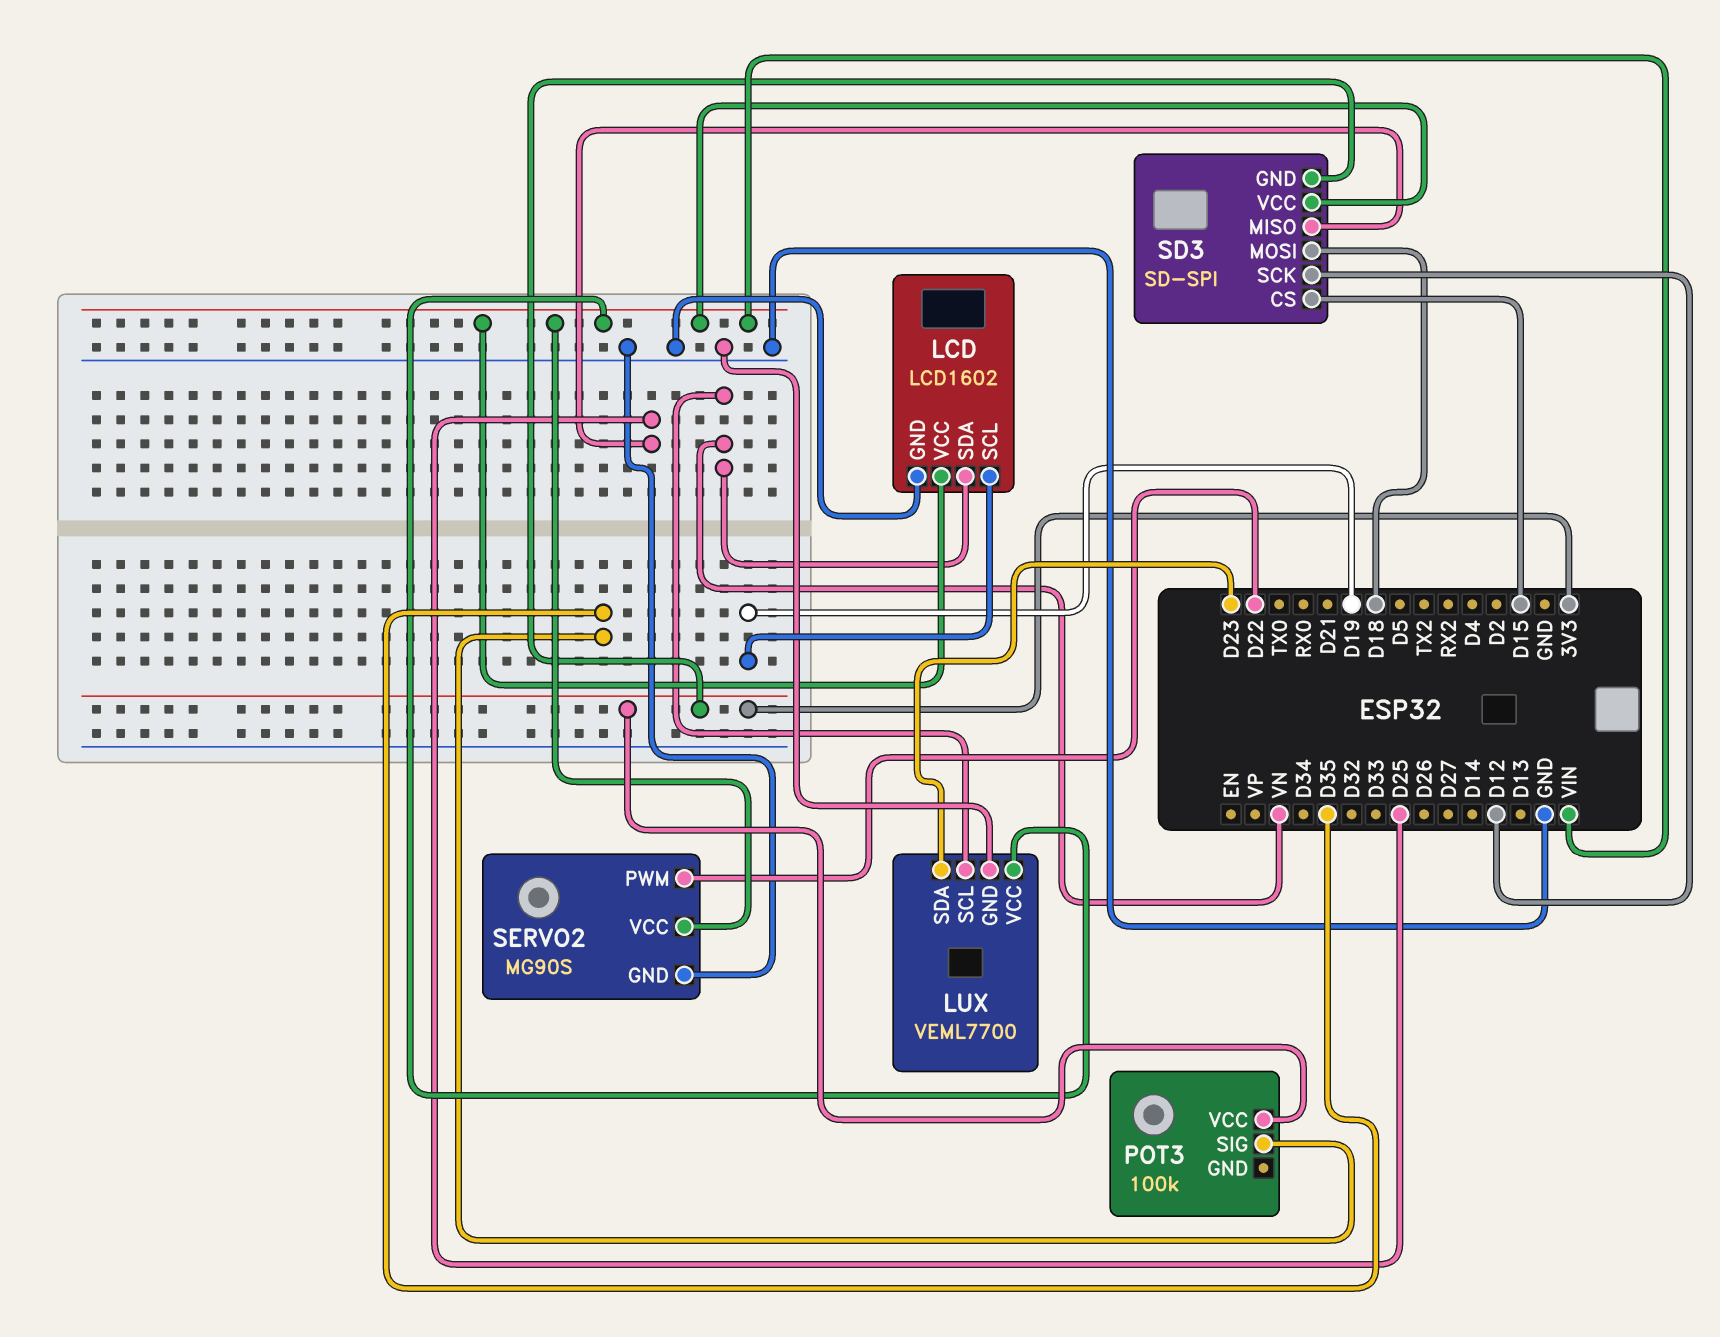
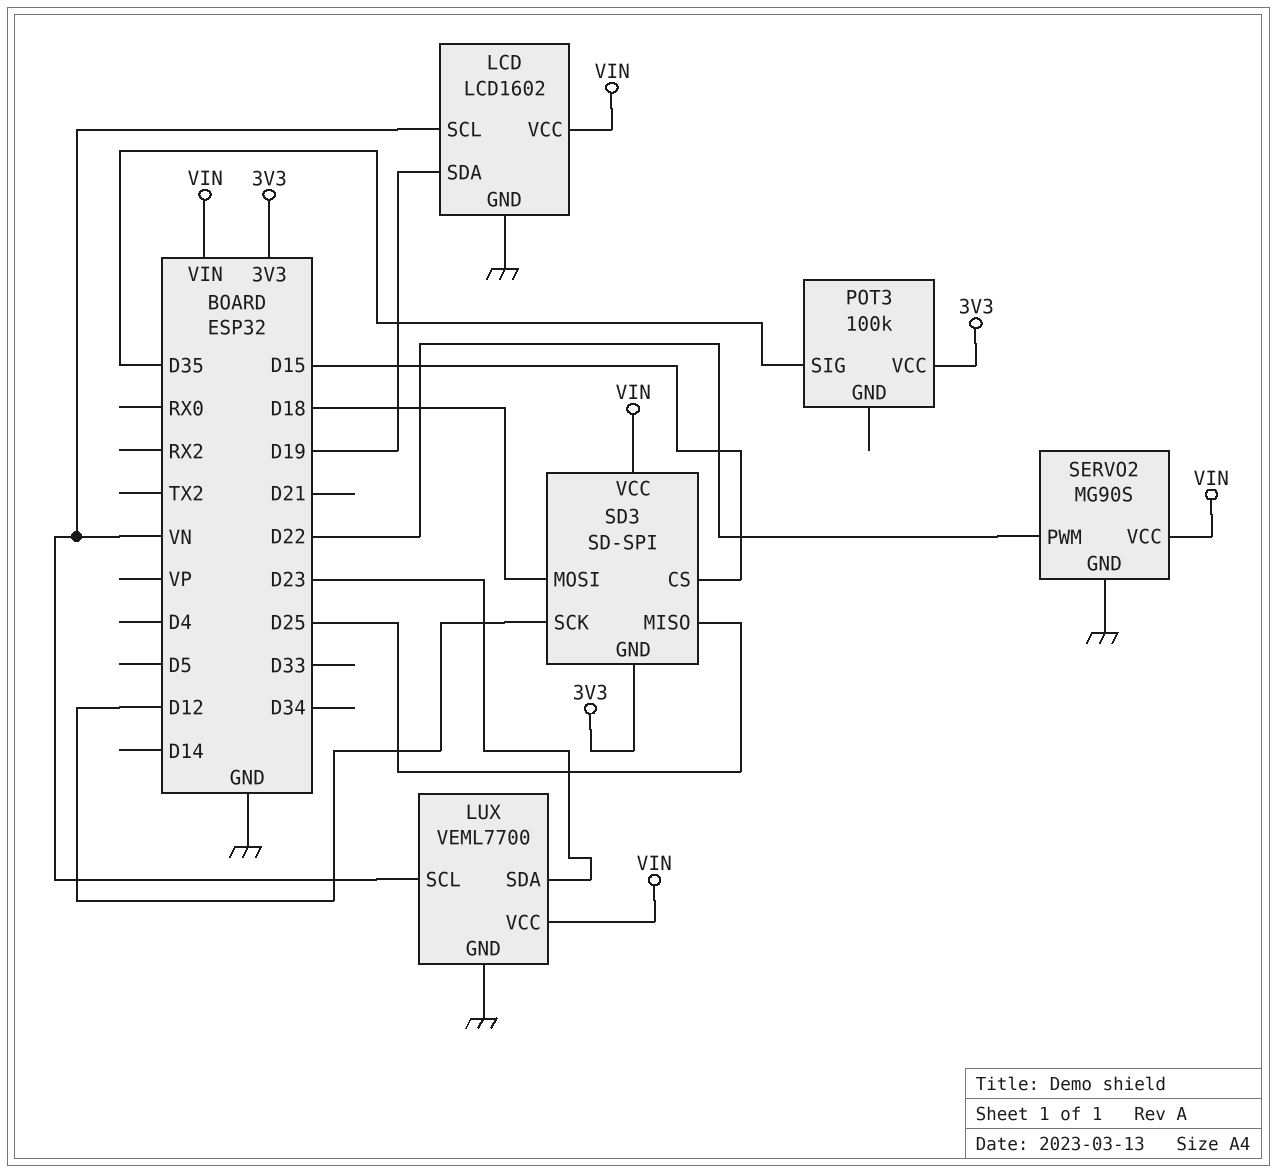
LCD pin SCL: D19 -> VN
LCD pin SDA: VN -> D19

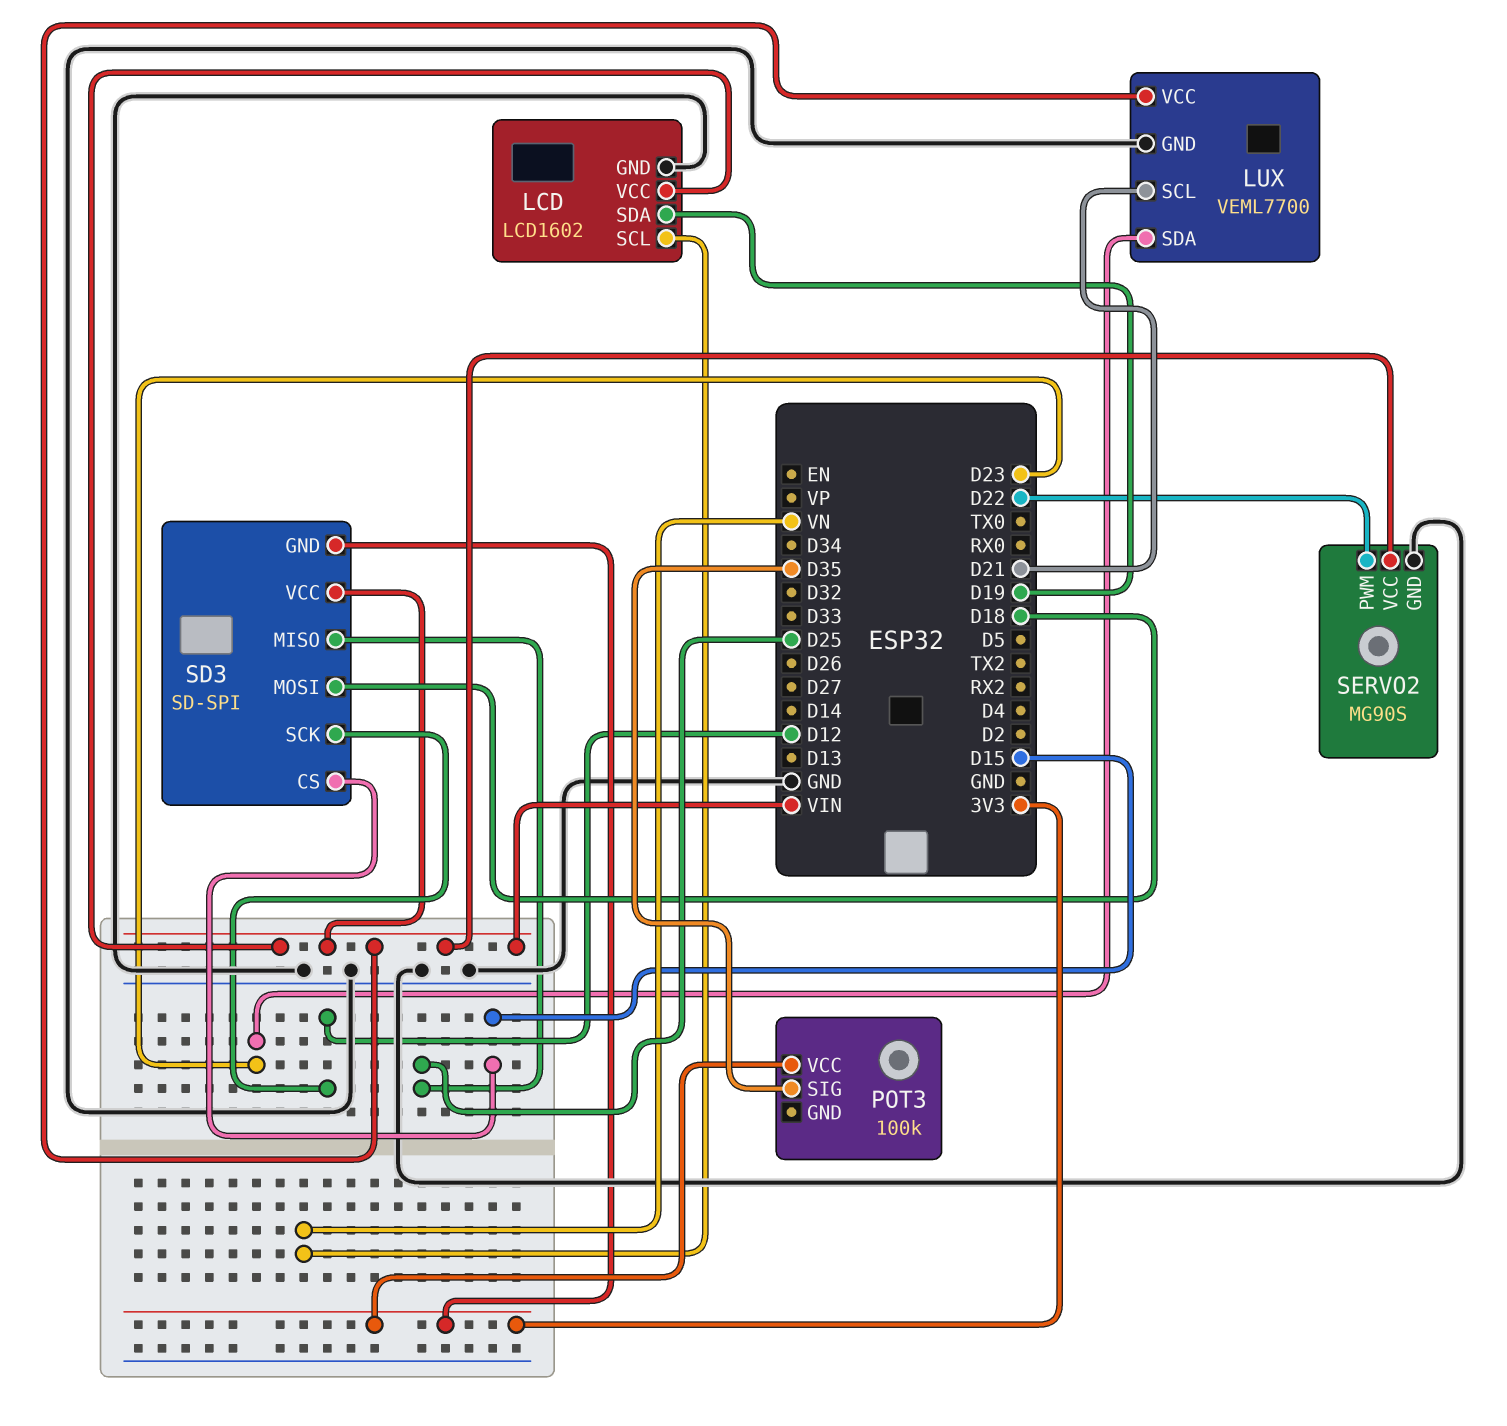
LUX pin SCL: VN -> D21

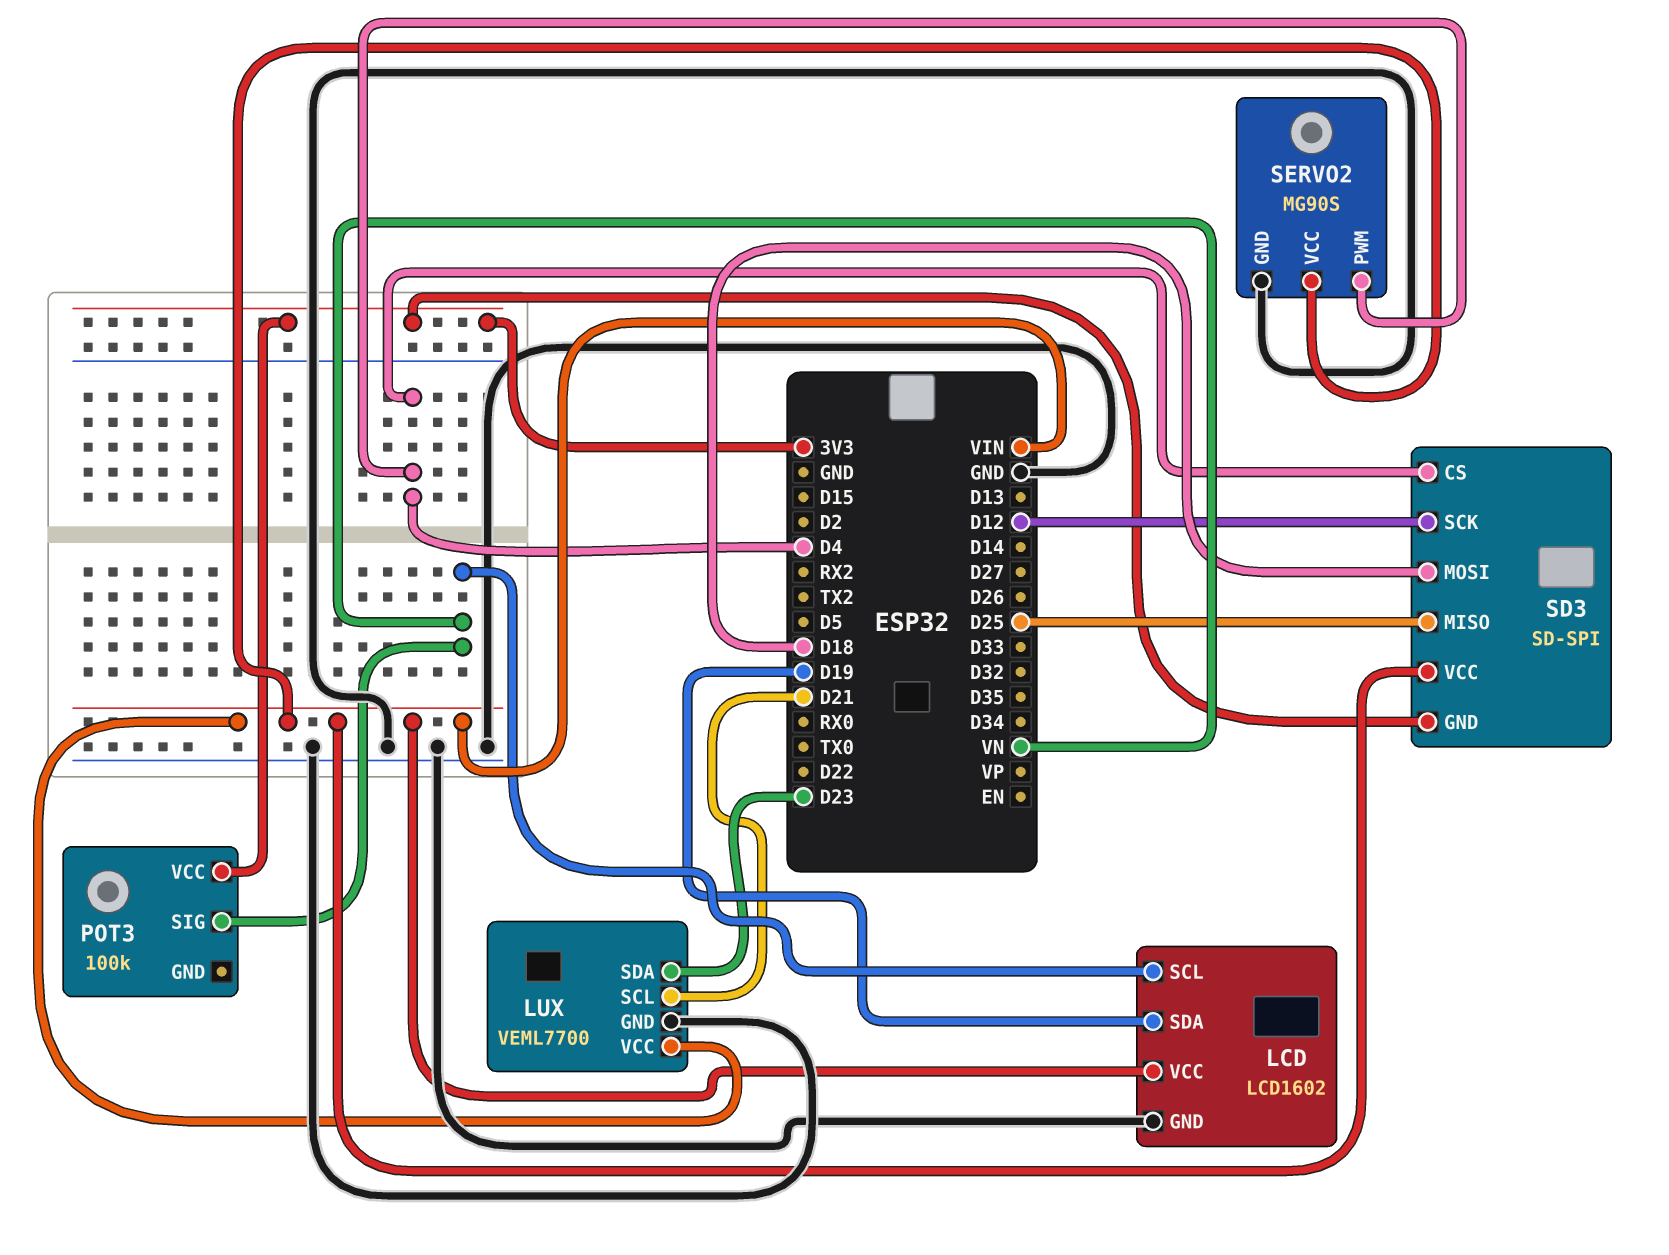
POT3 pin SIG: D35 -> VN
SD3 pin CS: D15 -> D4
SERVO2 pin PWM: D22 -> D4

